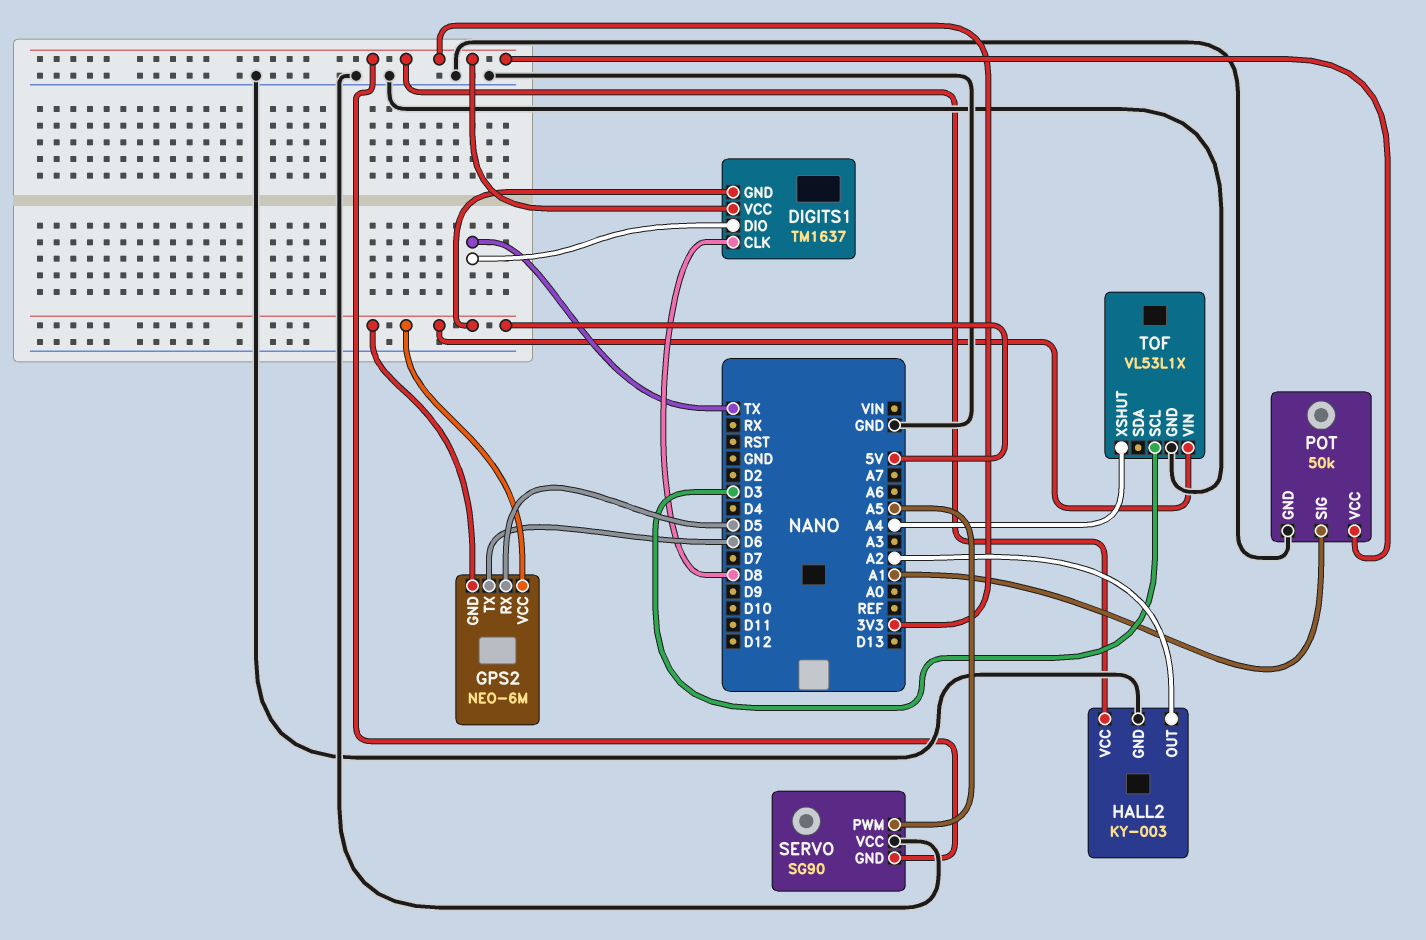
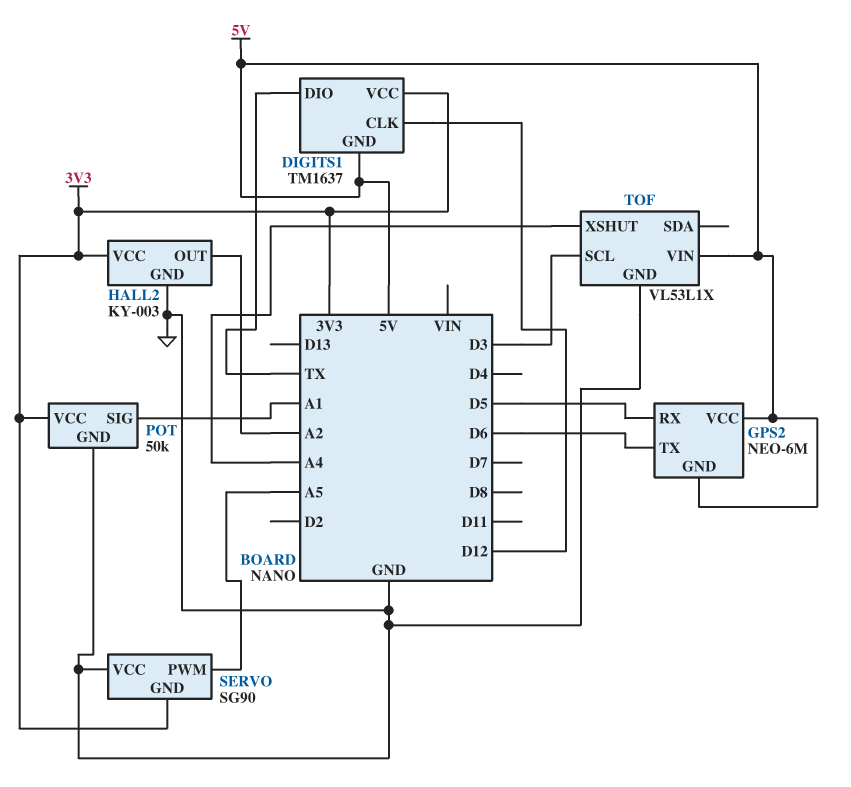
DIGITS1 pin CLK: D8 -> D12

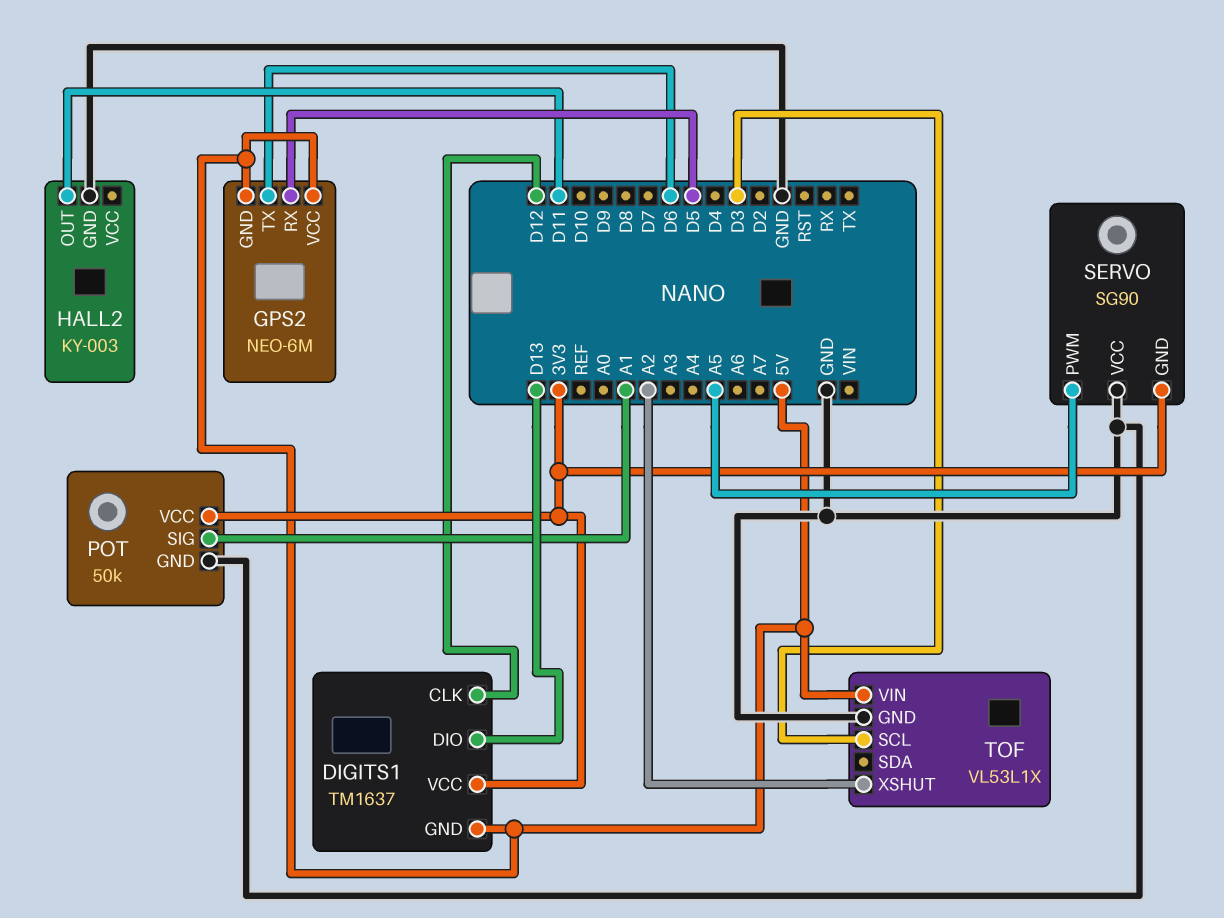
DIGITS1 pin DIO: TX -> D13
HALL2 pin OUT: A2 -> D11
HALL2 pin VCC: 3V3 -> none
TOF pin XSHUT: A4 -> A2

